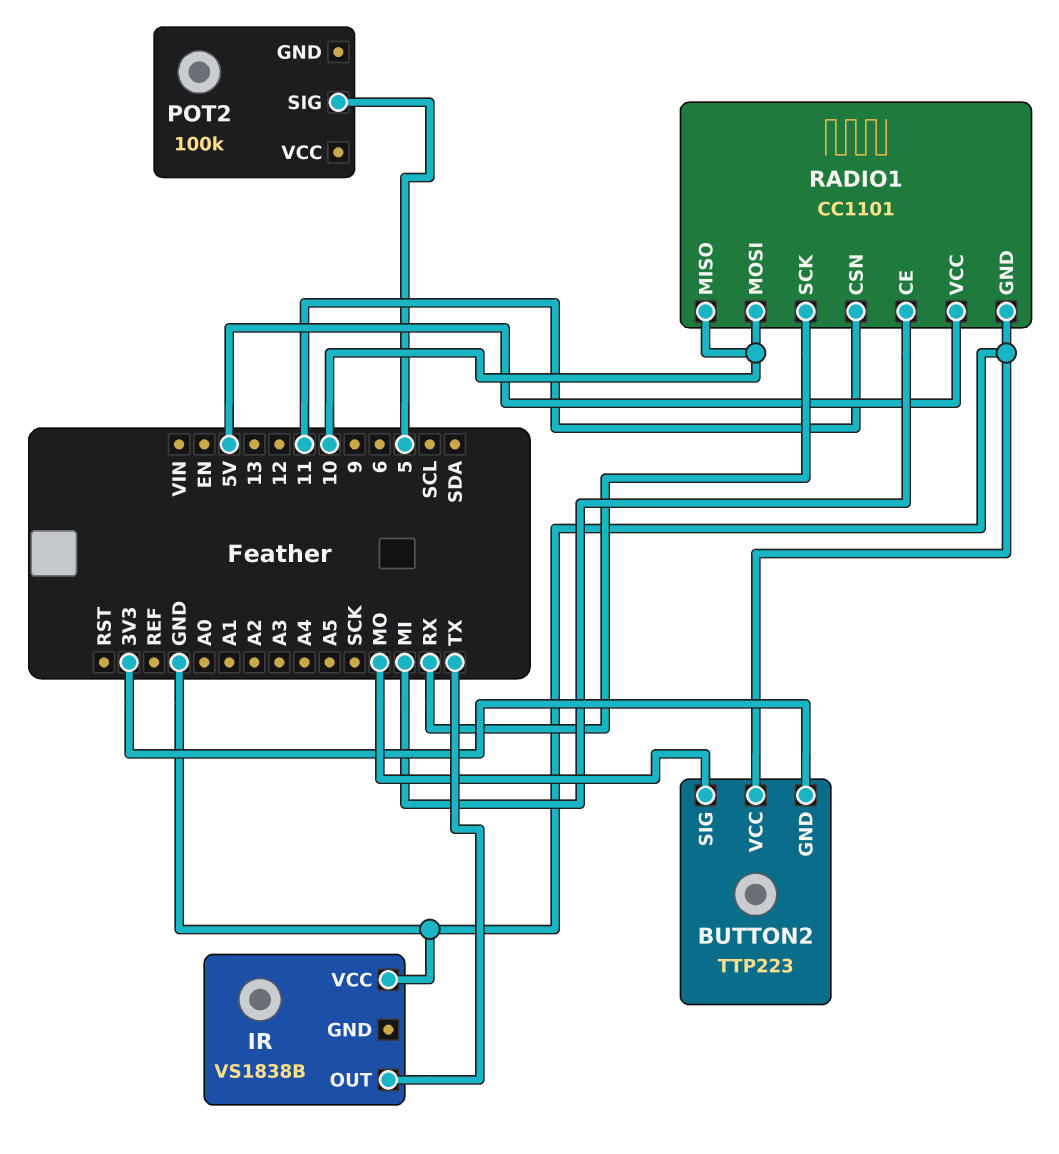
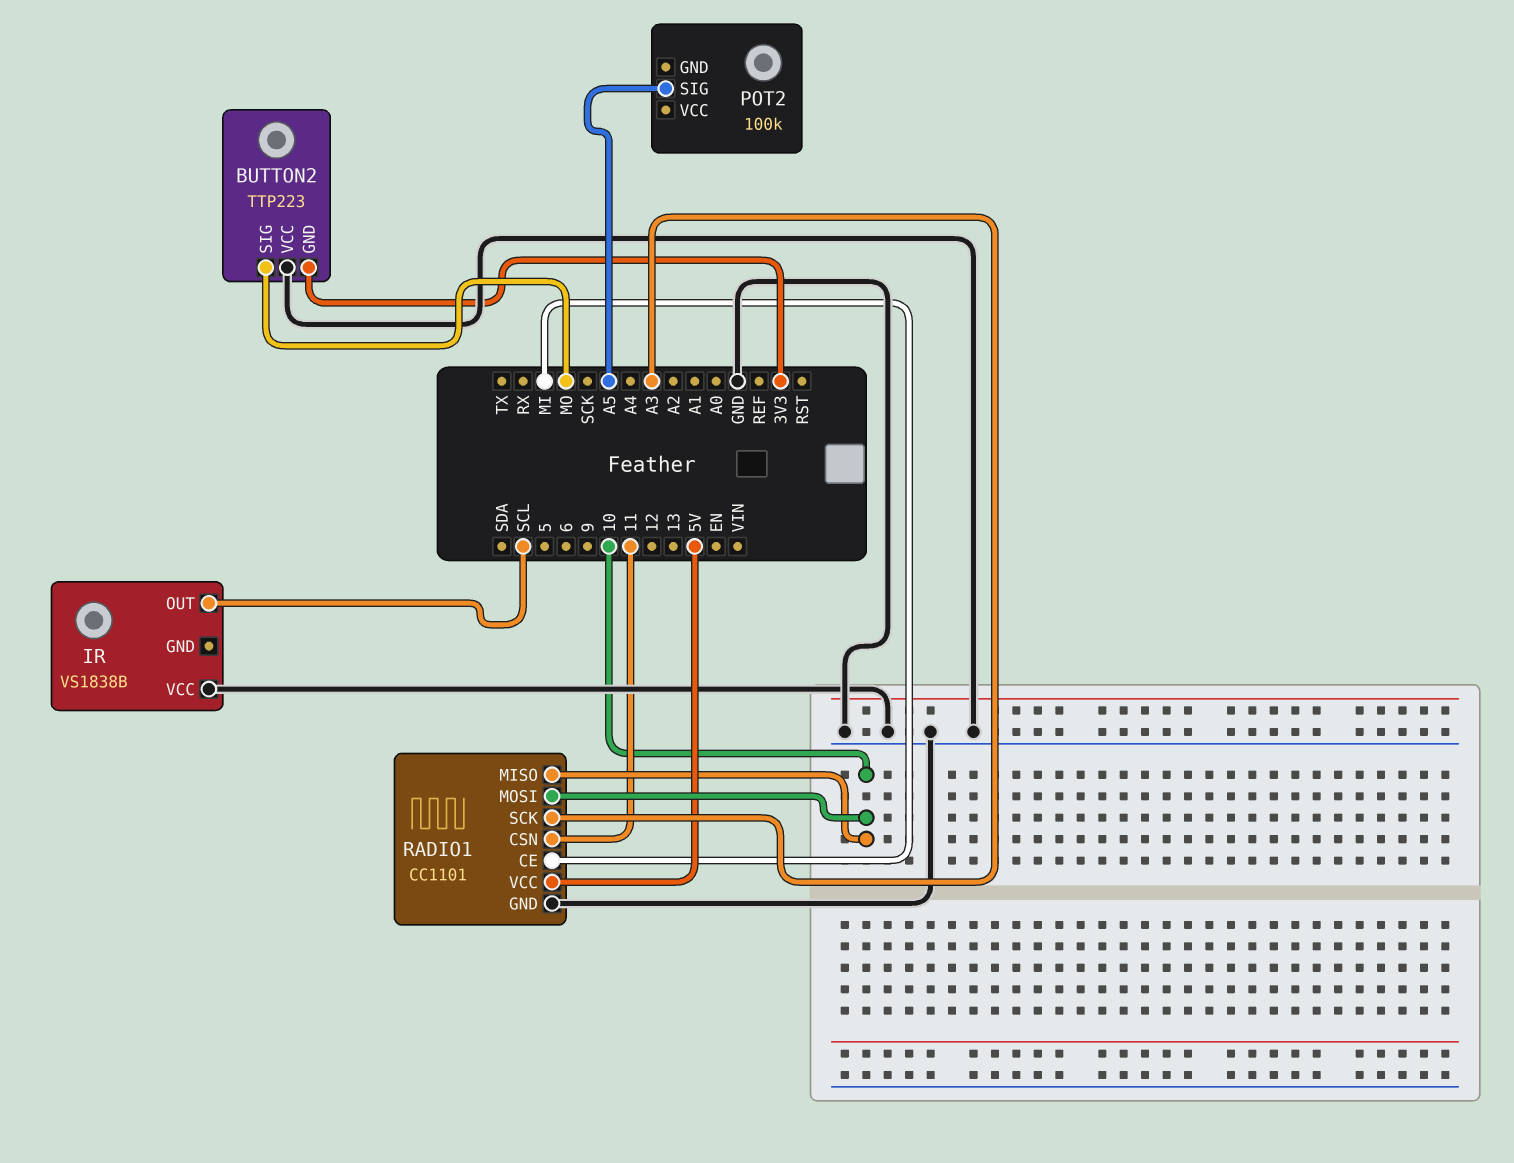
IR pin OUT: TX -> SCL
POT2 pin SIG: 5 -> A5
RADIO1 pin SCK: RX -> A3

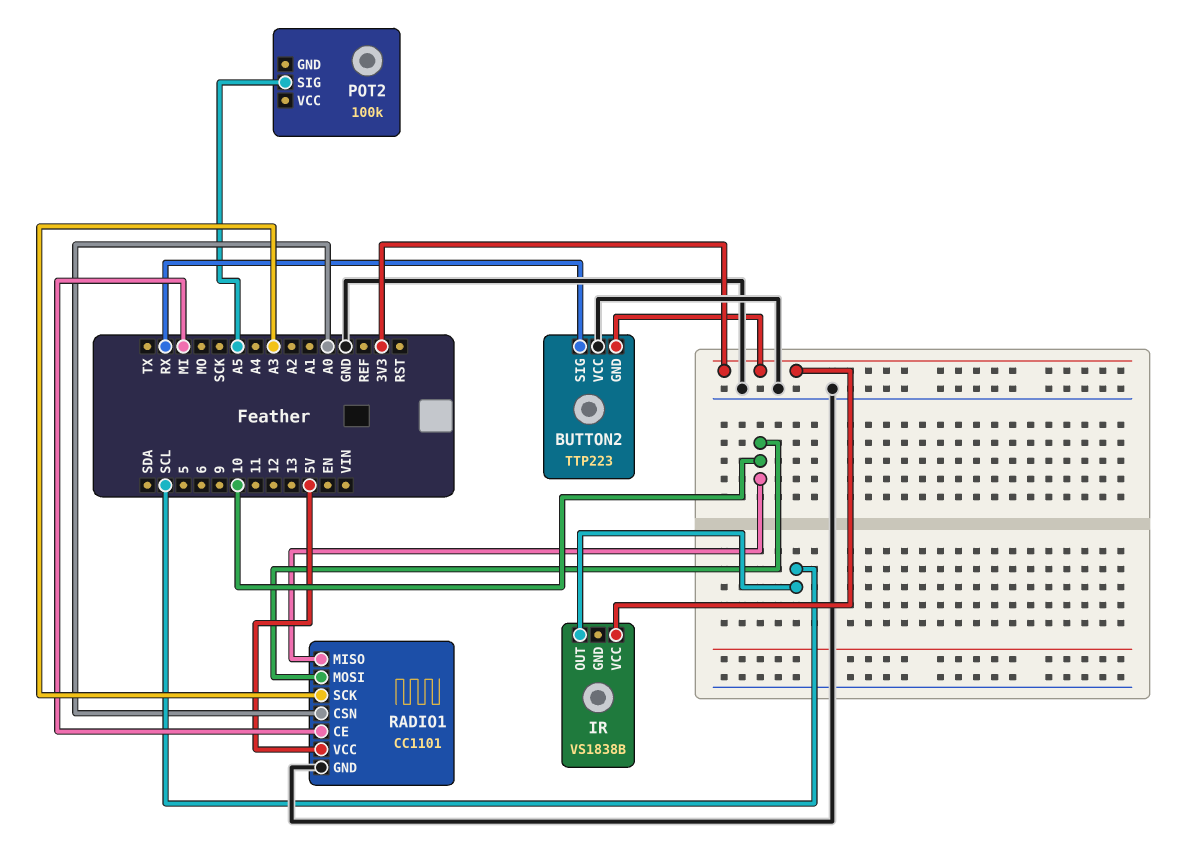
BUTTON2 pin SIG: MO -> RX
IR pin VCC: GND -> 3V3
RADIO1 pin CSN: 11 -> A0

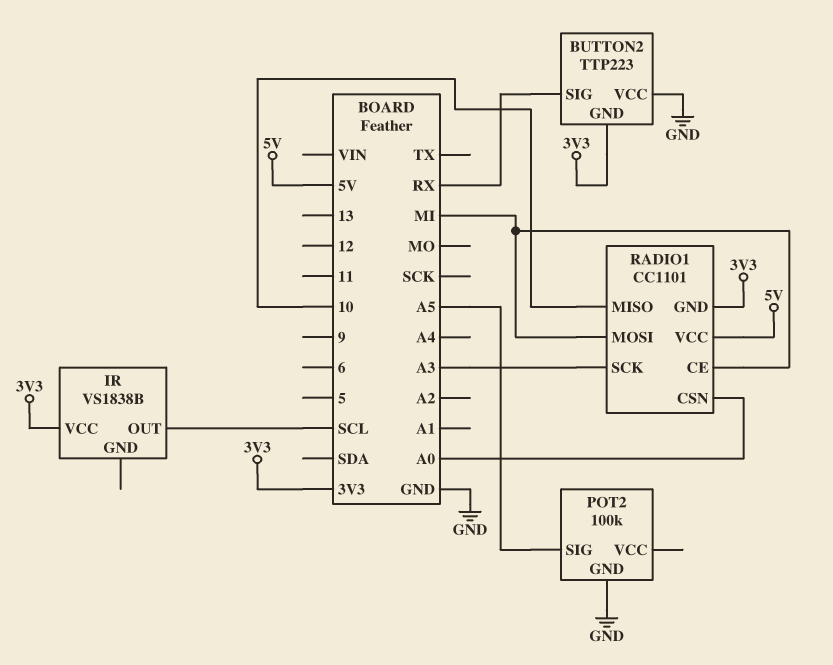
POT2 pin GND: none -> GND
RADIO1 pin GND: GND -> 3V3
RADIO1 pin MOSI: 10 -> MI

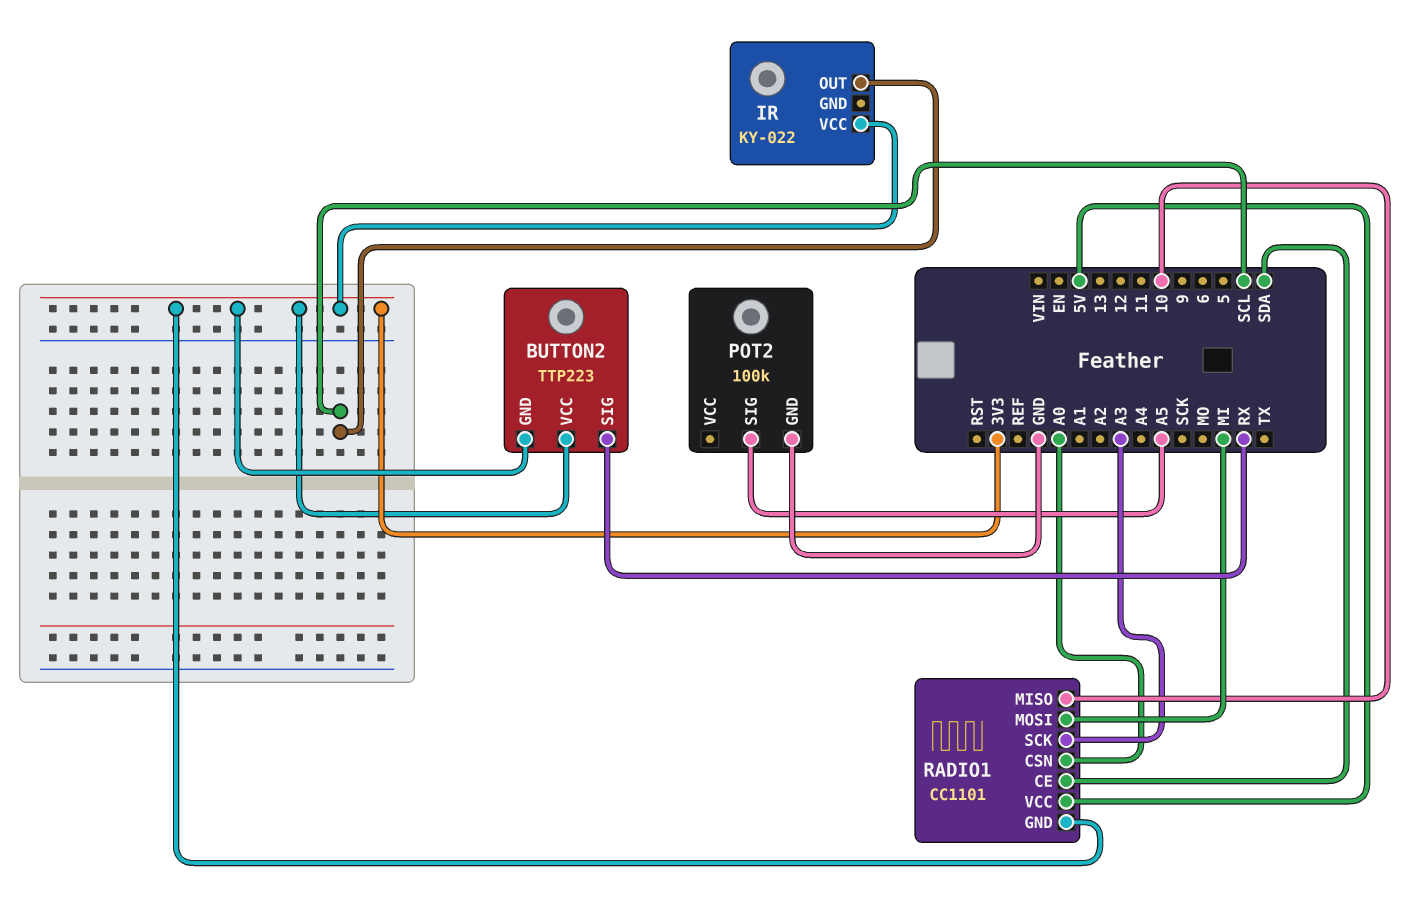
BUTTON2 pin VCC: GND -> 3V3
IR: VS1838B -> KY-022
RADIO1 pin CE: MI -> SDA

